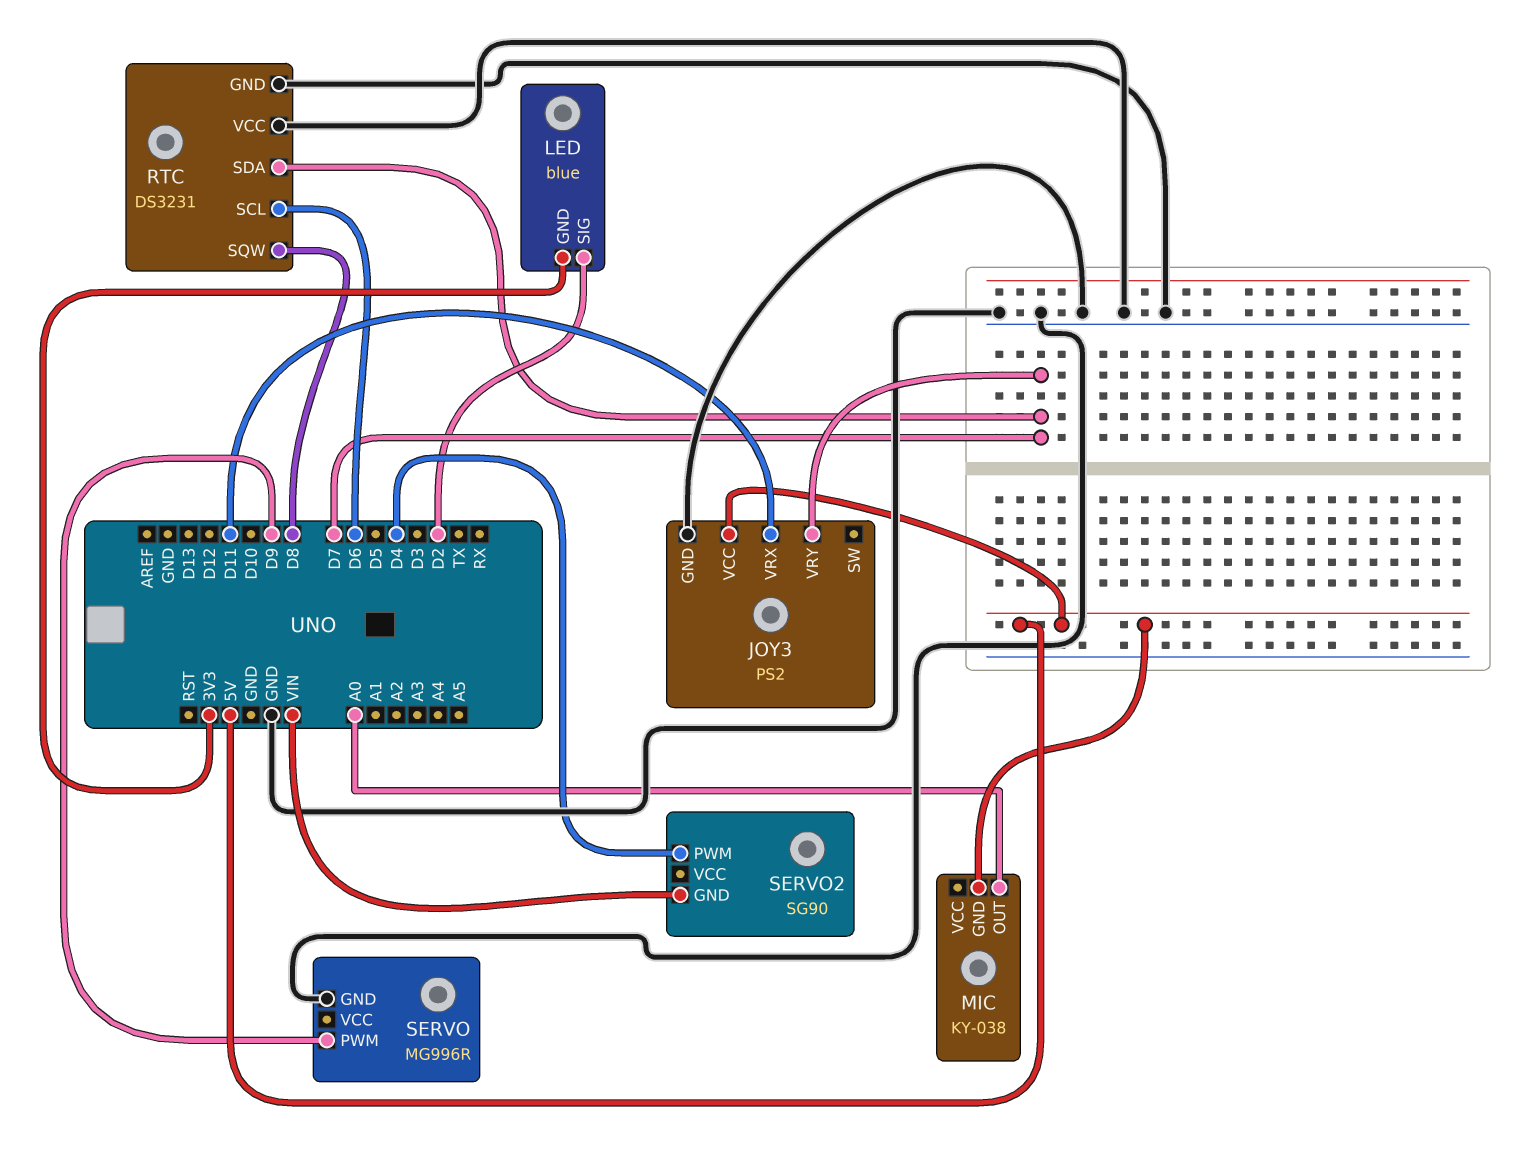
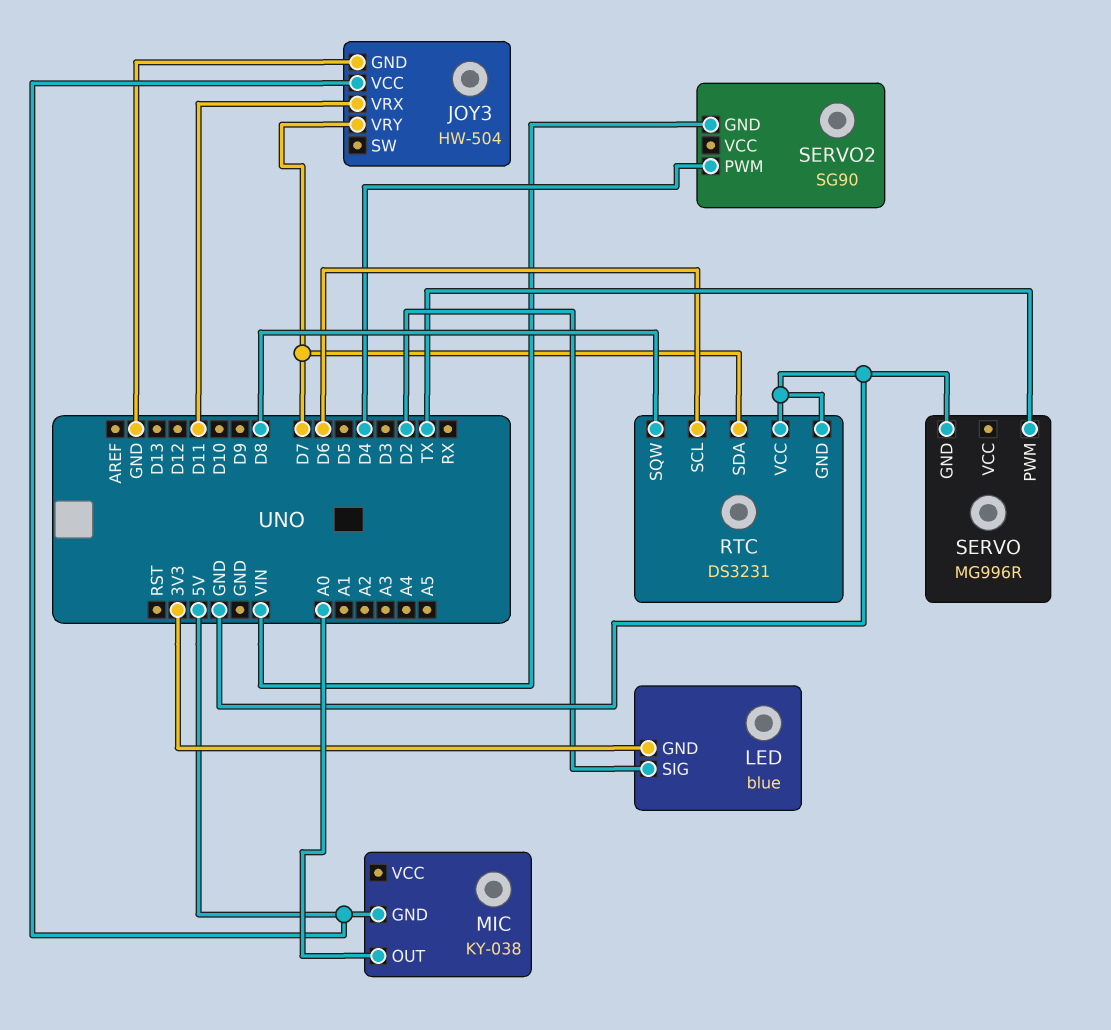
JOY3: PS2 -> HW-504
SERVO pin PWM: D9 -> TX

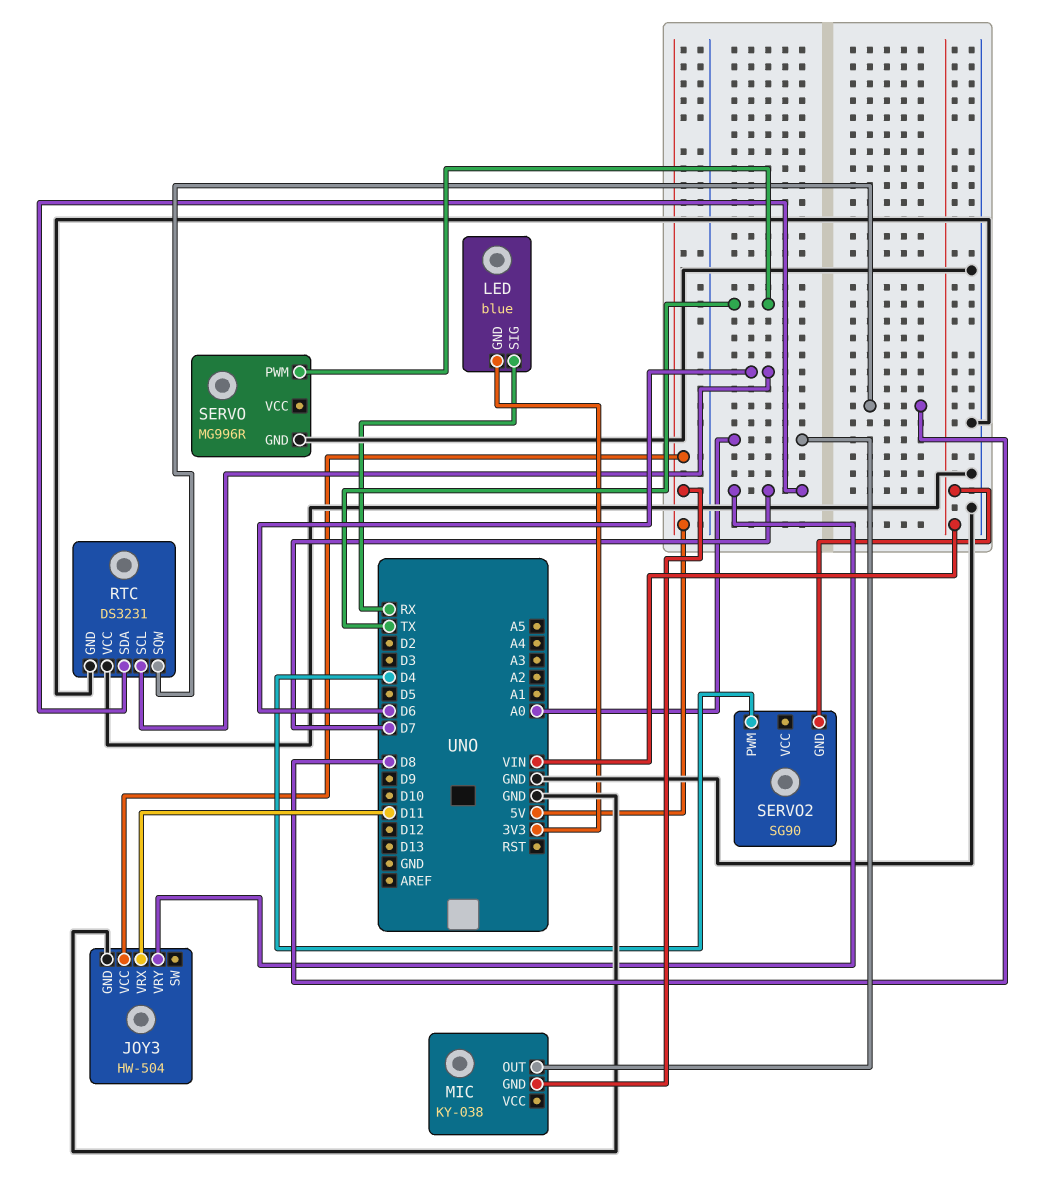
LED pin SIG: D2 -> RX

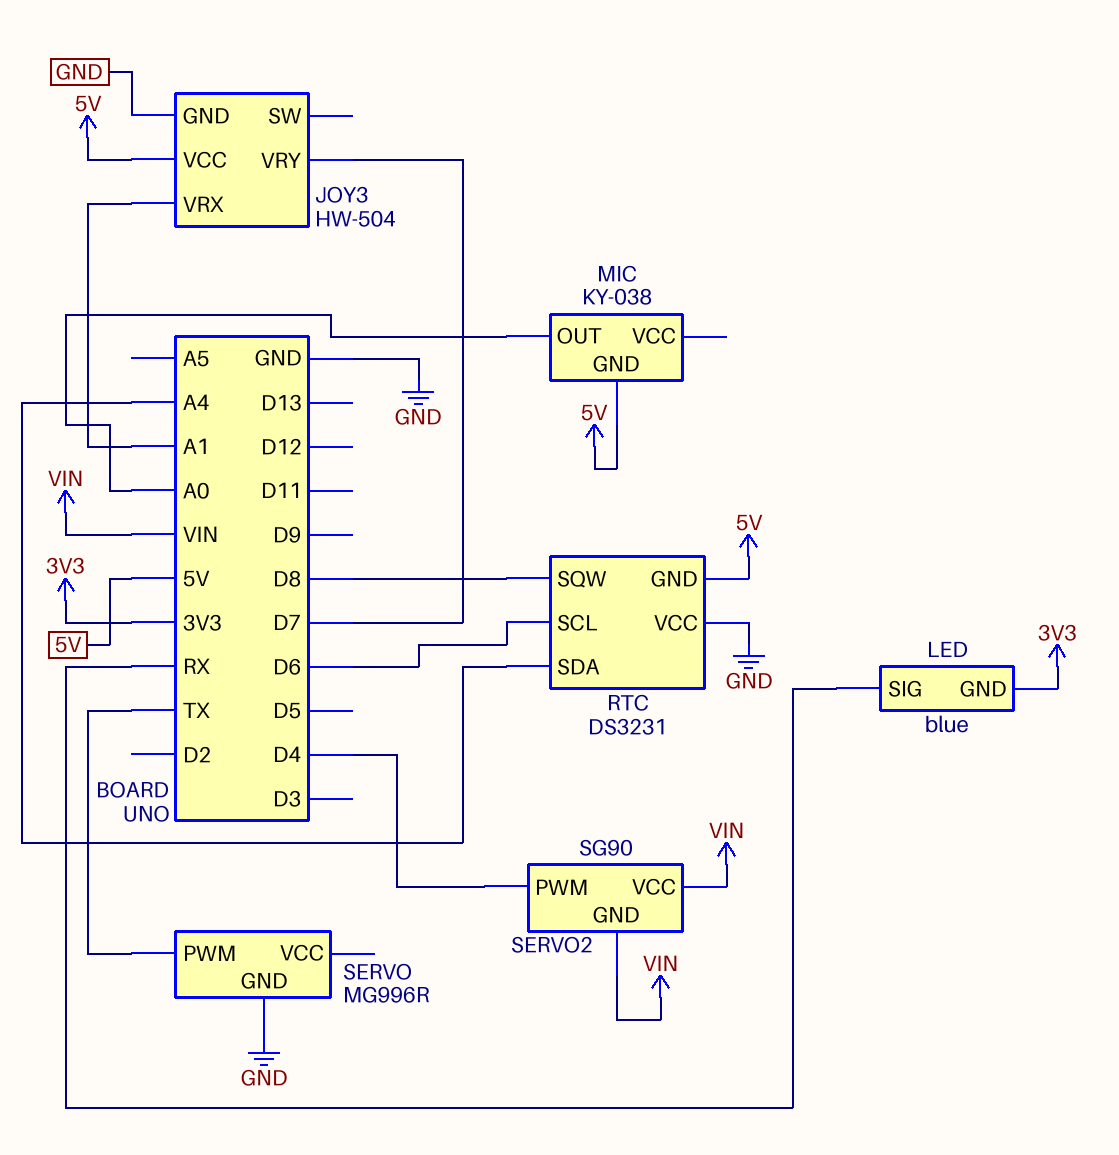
JOY3 pin VRX: D11 -> A1
RTC pin GND: GND -> 5V
RTC pin SDA: D7 -> A4
SERVO2 pin VCC: none -> VIN

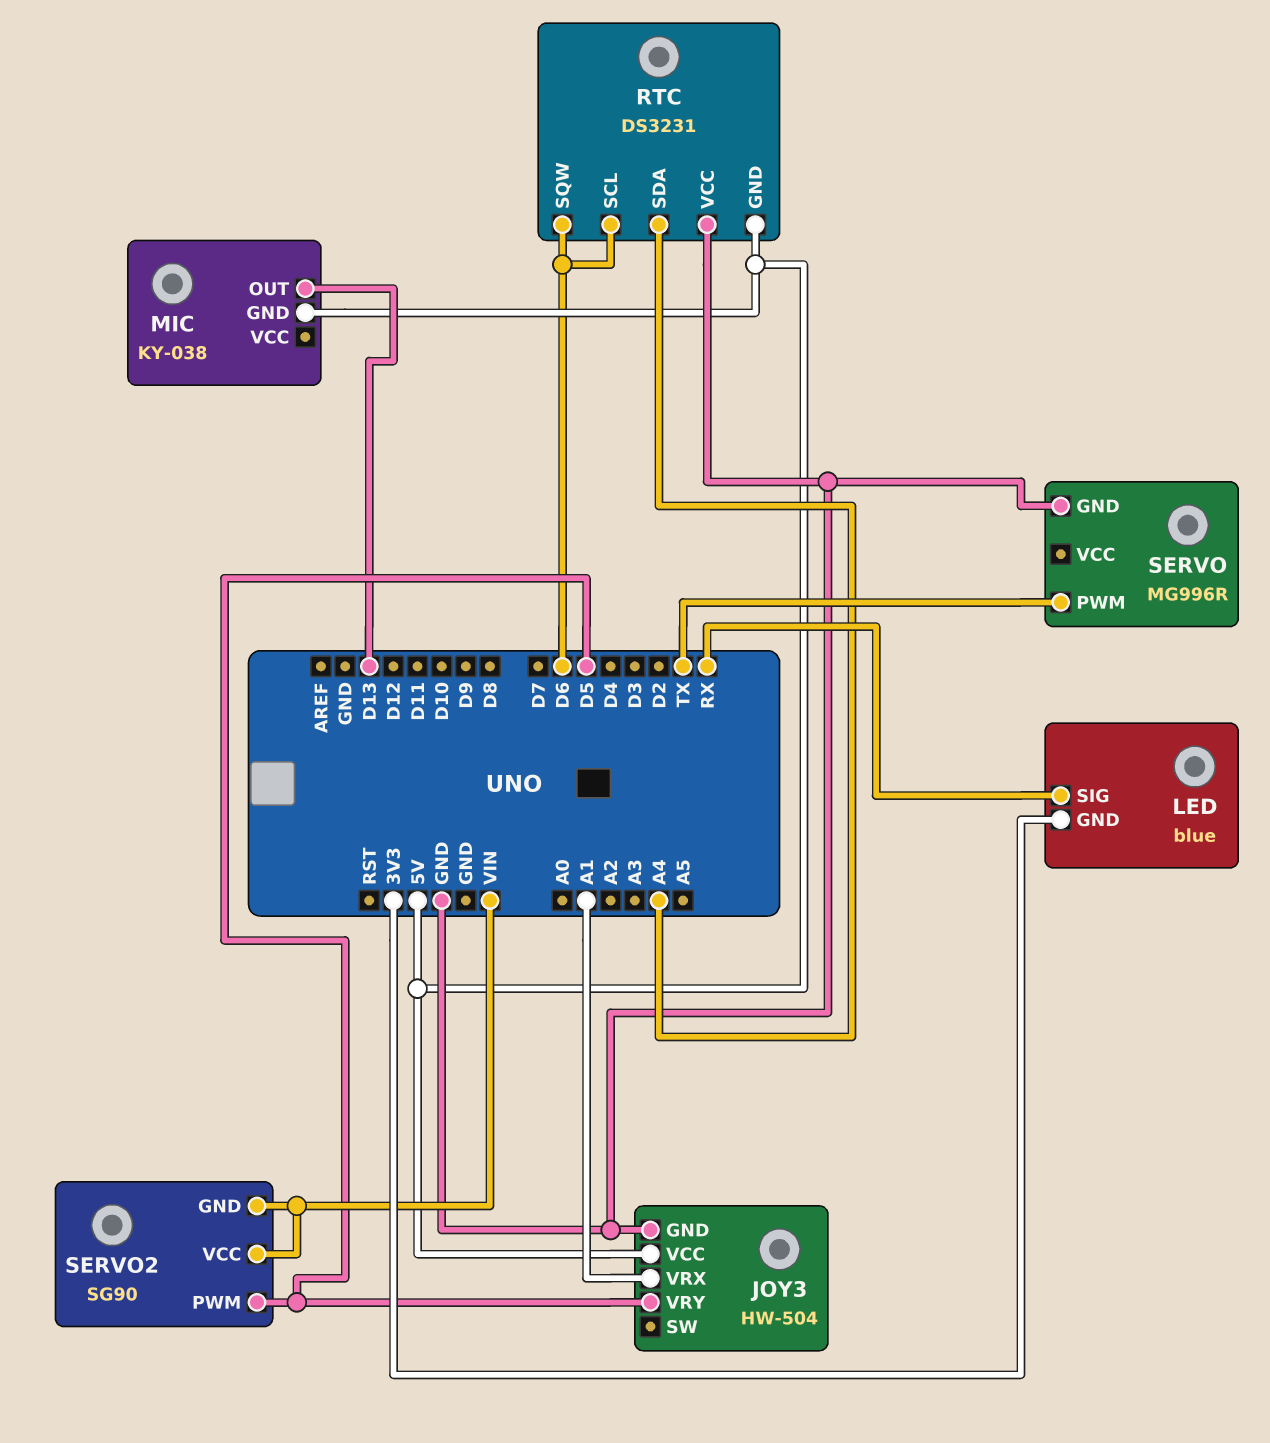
JOY3 pin VRY: D7 -> D5
MIC pin OUT: A0 -> D13
RTC pin SQW: D8 -> D6
SERVO2 pin PWM: D4 -> D5

